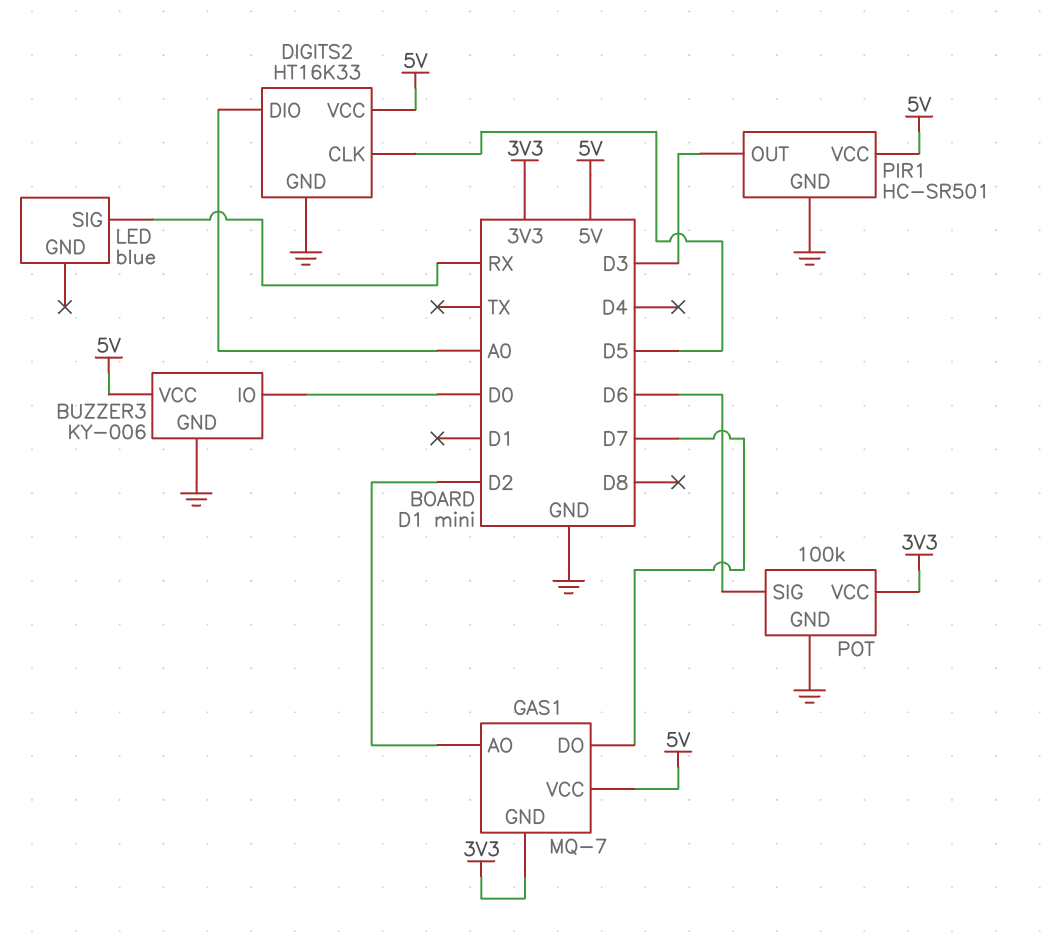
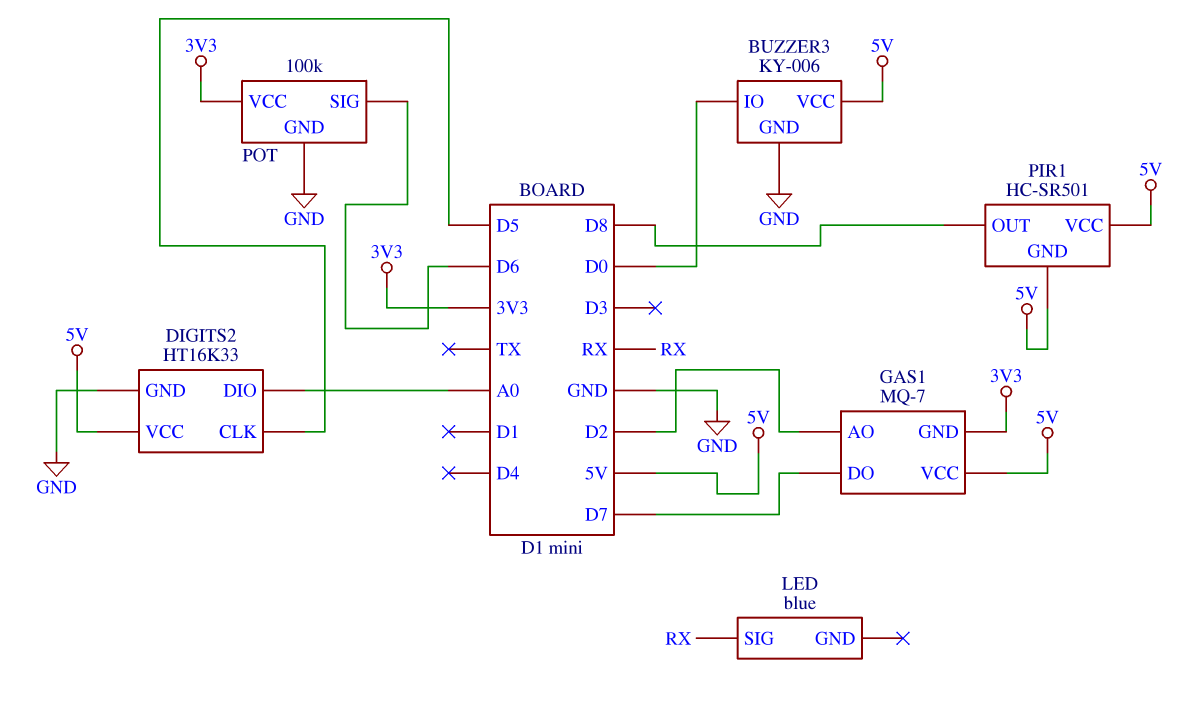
PIR1 pin GND: GND -> 5V
PIR1 pin OUT: D3 -> D8

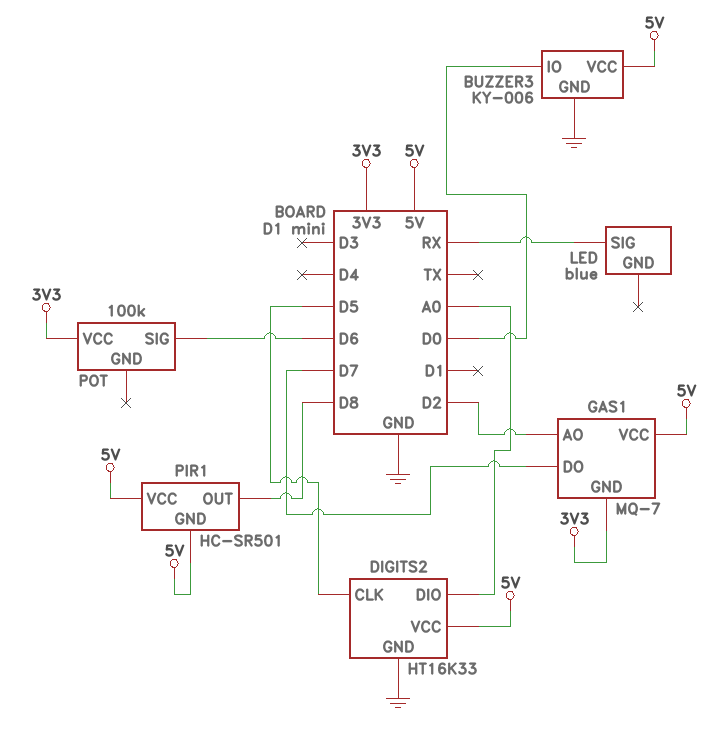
POT pin GND: GND -> none

